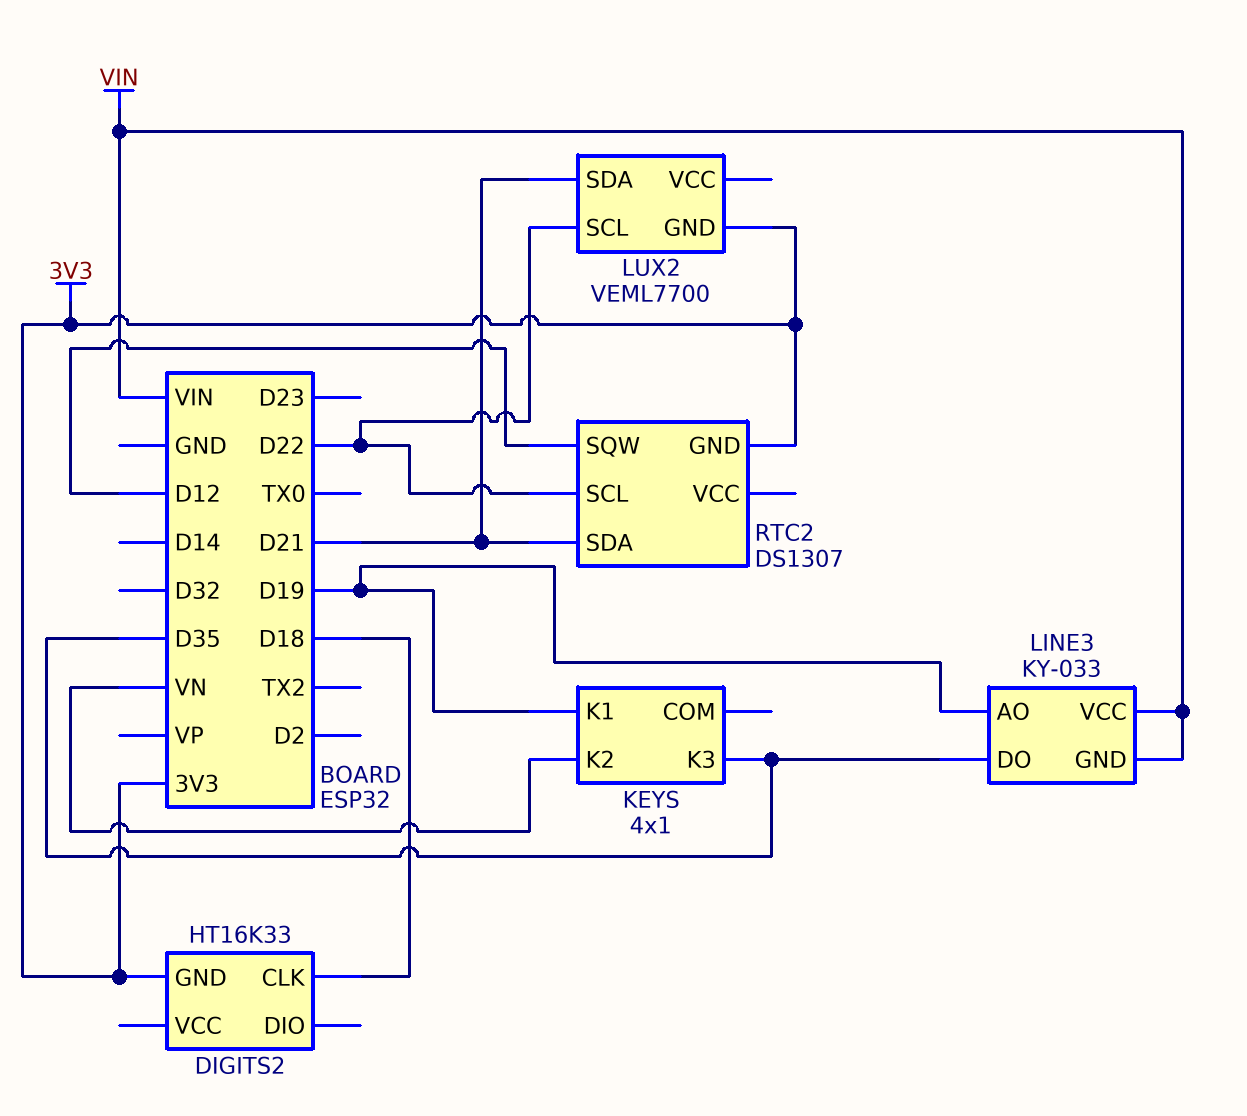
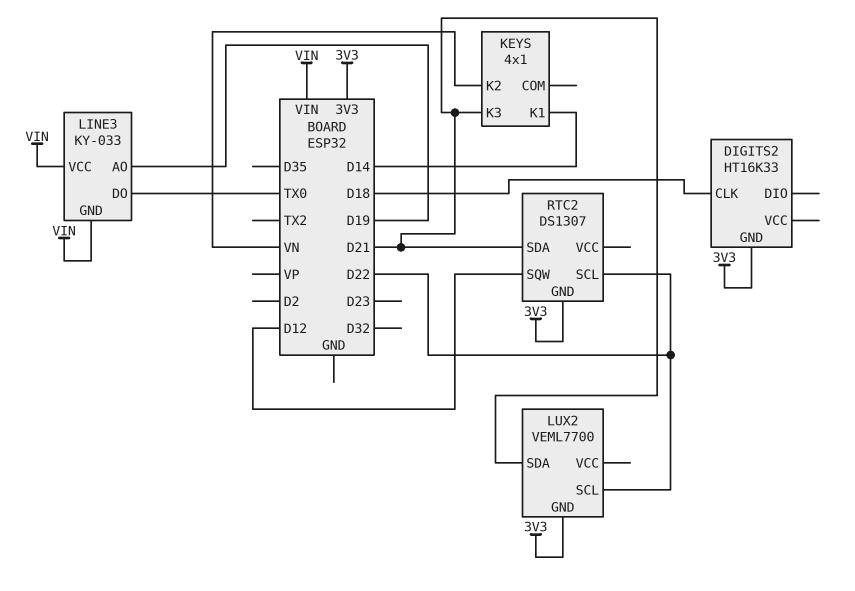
KEYS pin K1: D19 -> D14
KEYS pin K3: D35 -> D21
LINE3 pin DO: D35 -> TX0

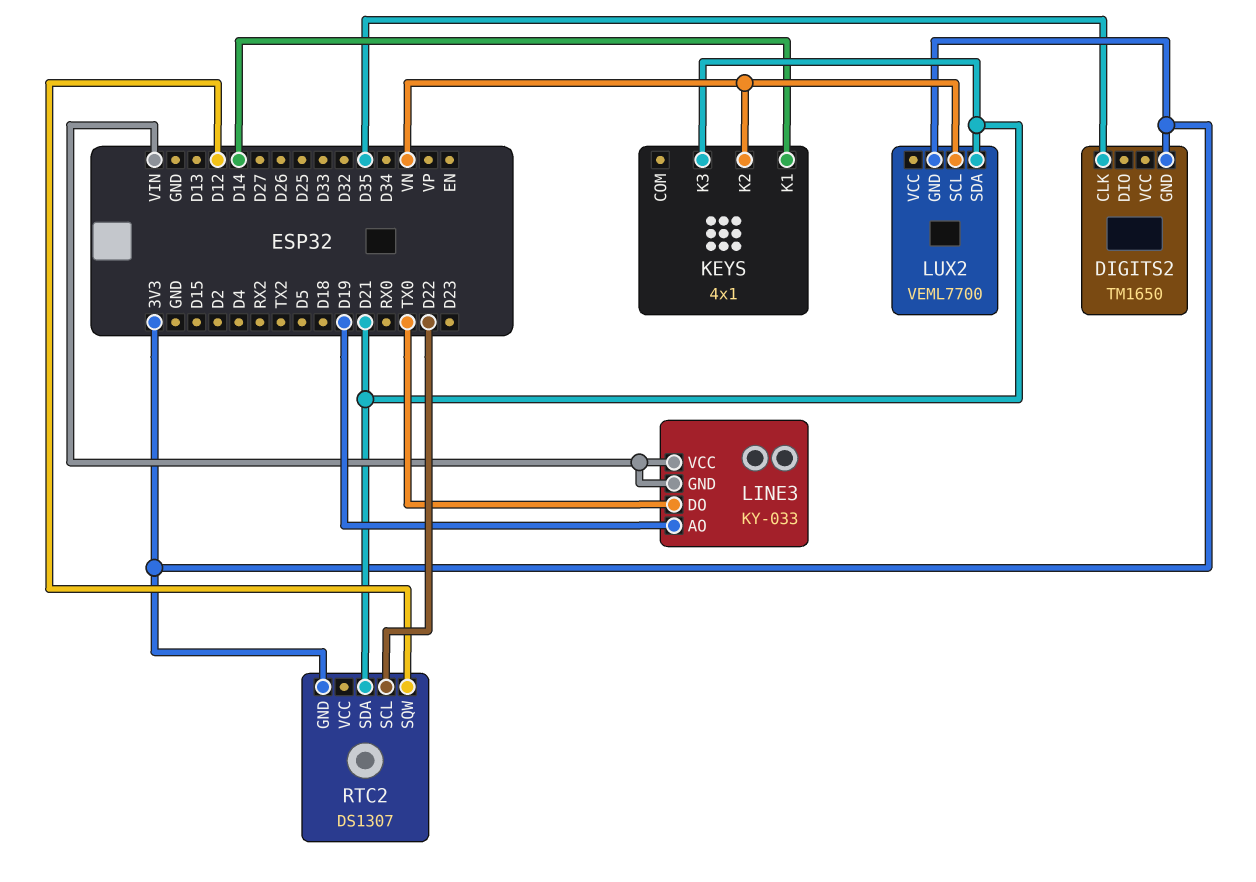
DIGITS2: HT16K33 -> TM1650
DIGITS2 pin CLK: D18 -> D35
LUX2 pin SCL: D22 -> VN

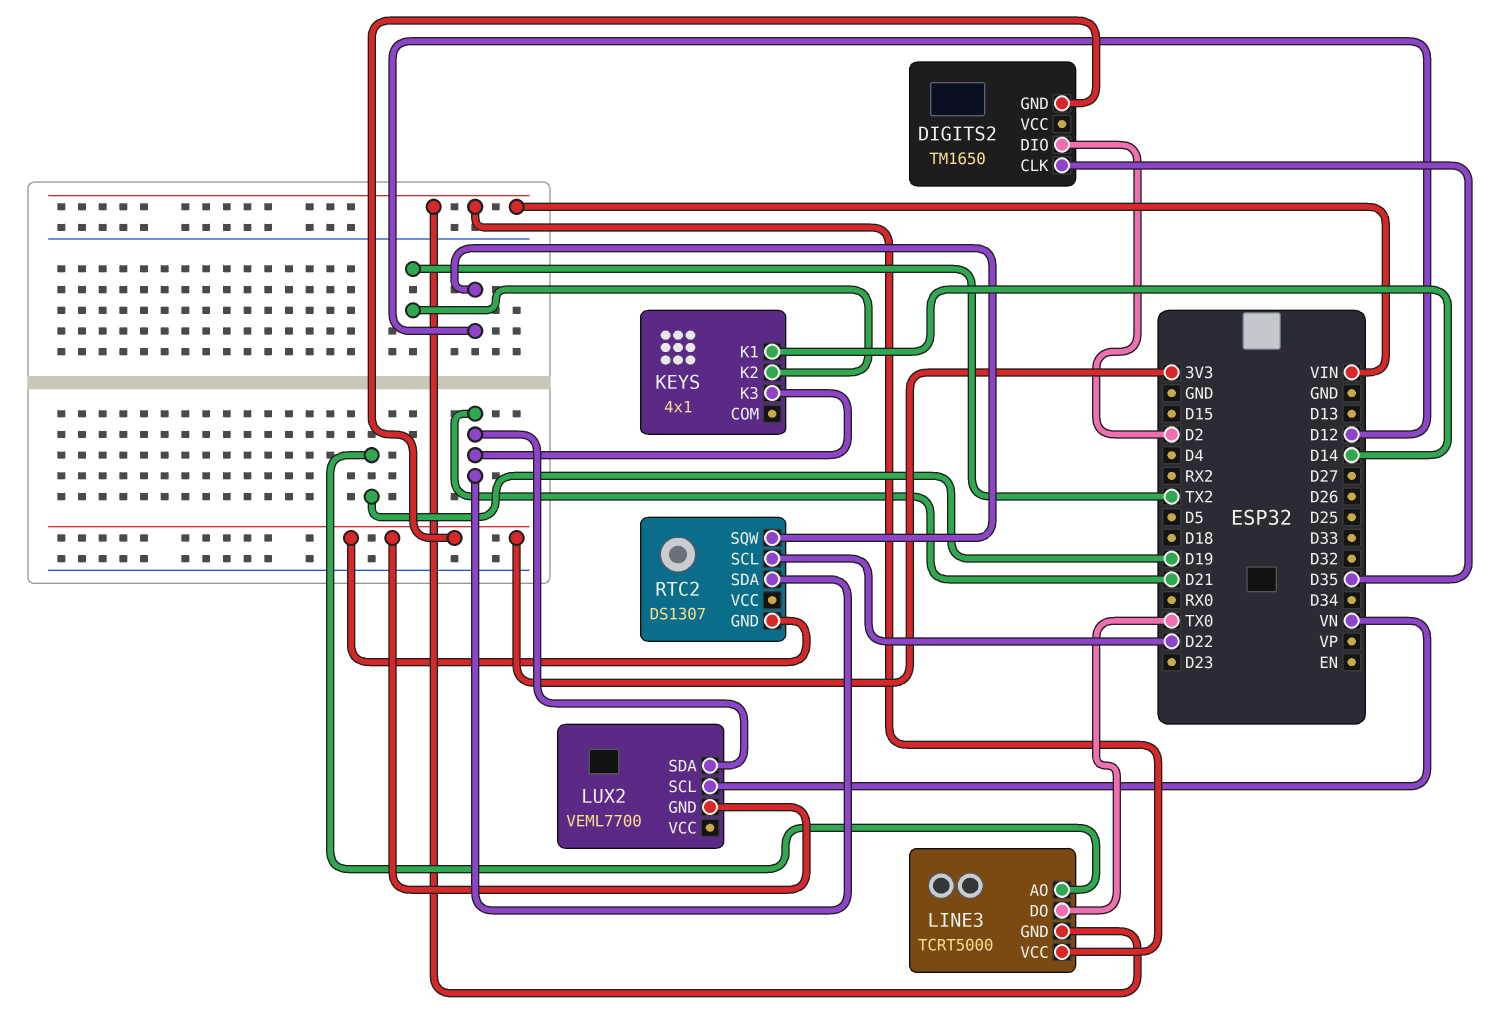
DIGITS2 pin DIO: none -> D2
KEYS pin K2: VN -> TX2
LINE3: KY-033 -> TCRT5000

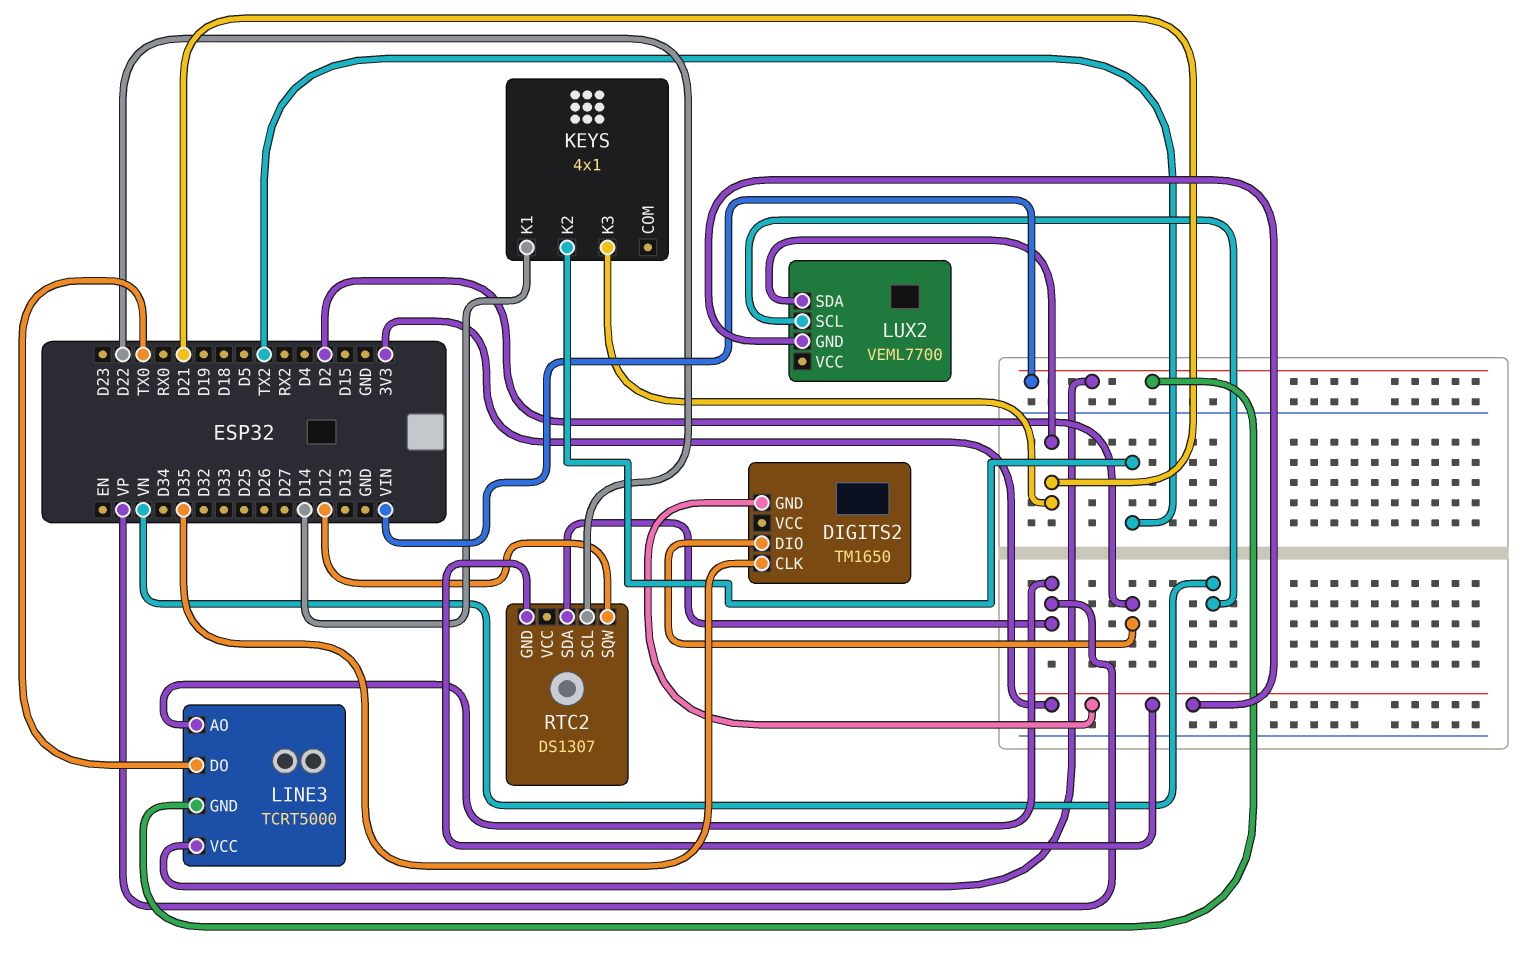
LINE3 pin AO: D19 -> VP
RTC2 pin SDA: D21 -> VP

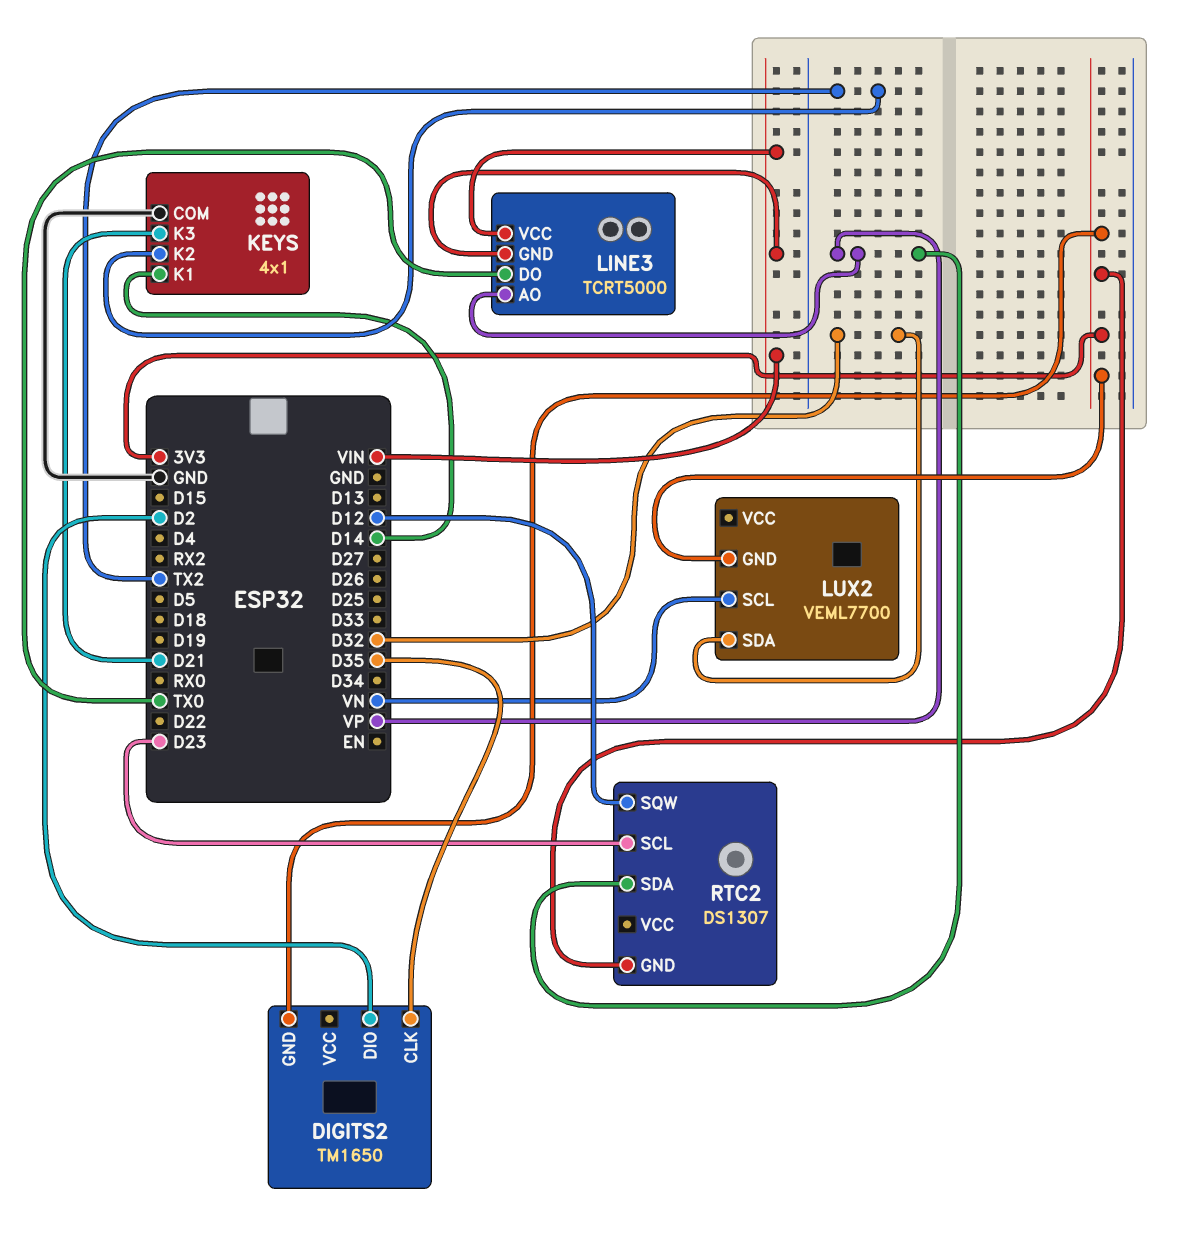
KEYS pin COM: none -> GND
LUX2 pin SDA: D21 -> D32
RTC2 pin SCL: D22 -> D23

